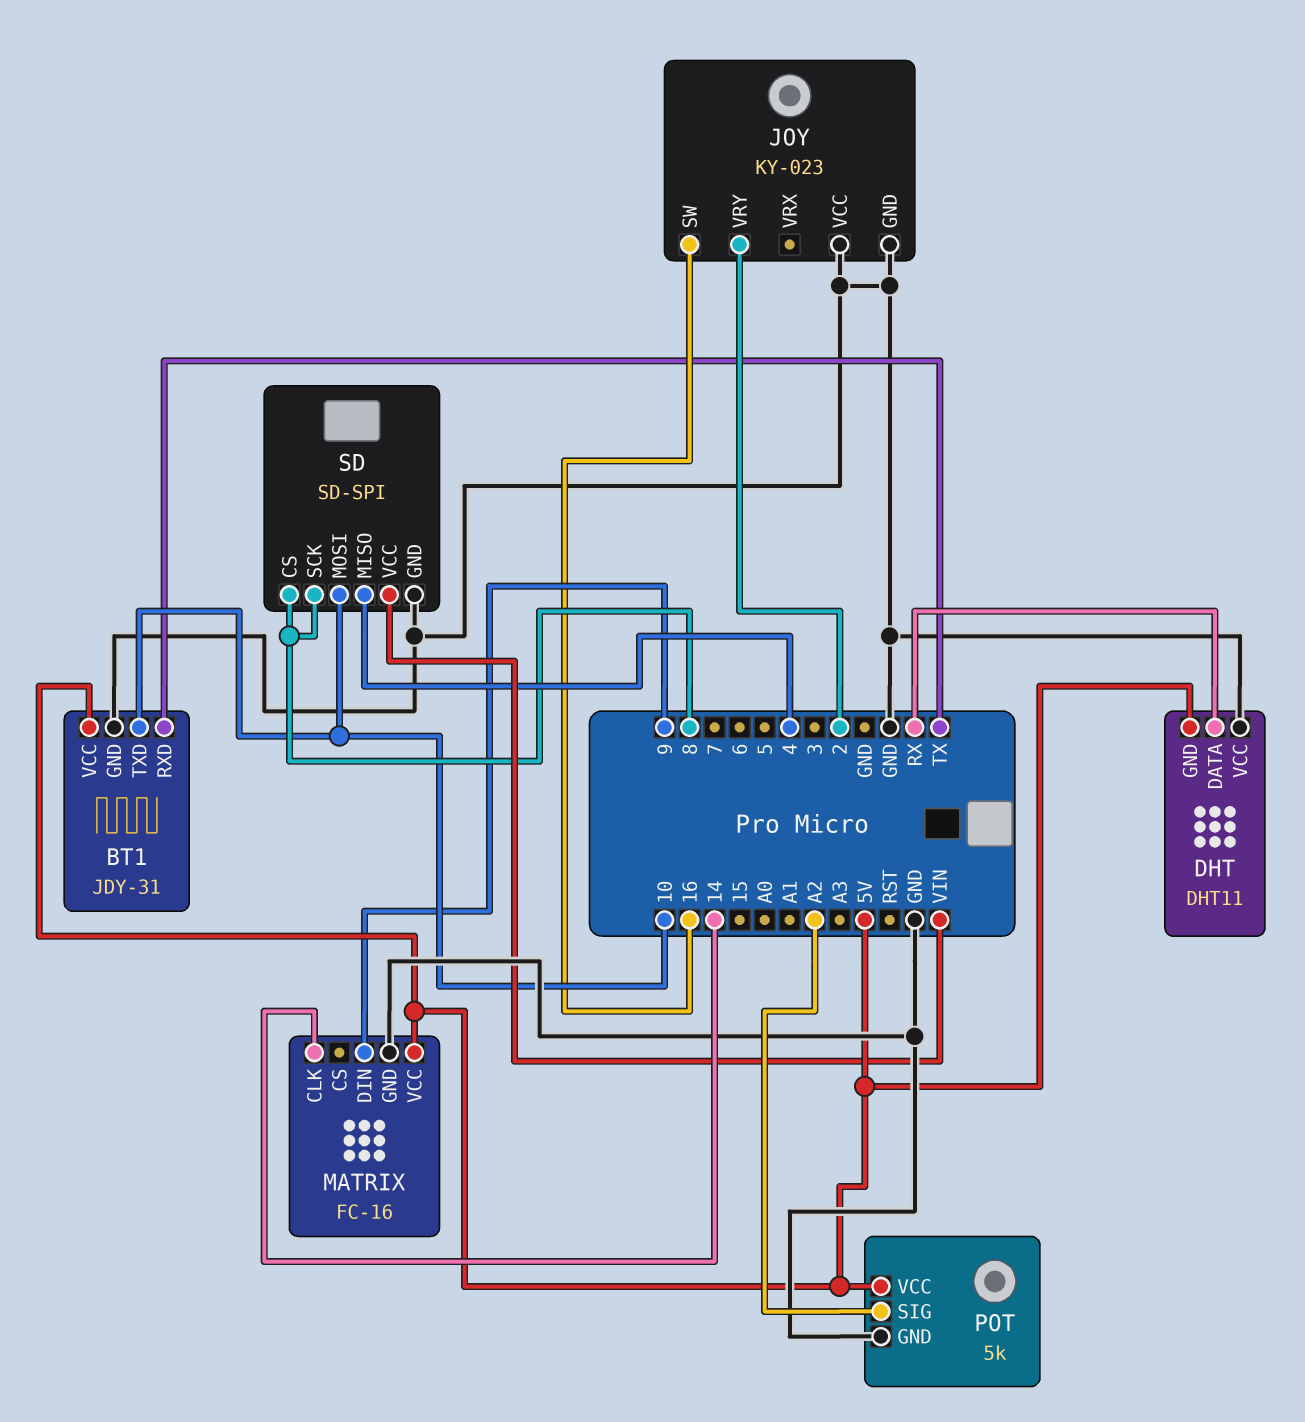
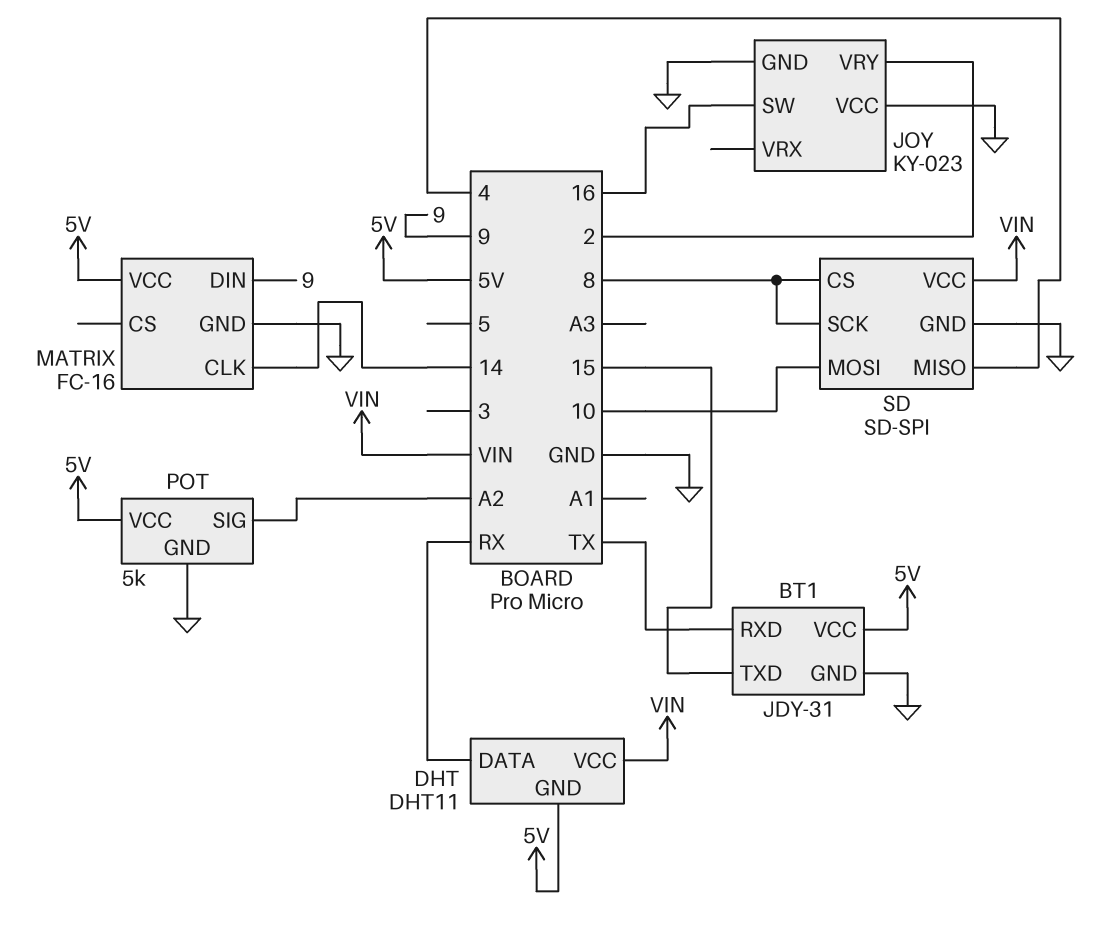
BT1 pin TXD: 10 -> 15
DHT pin VCC: GND -> VIN

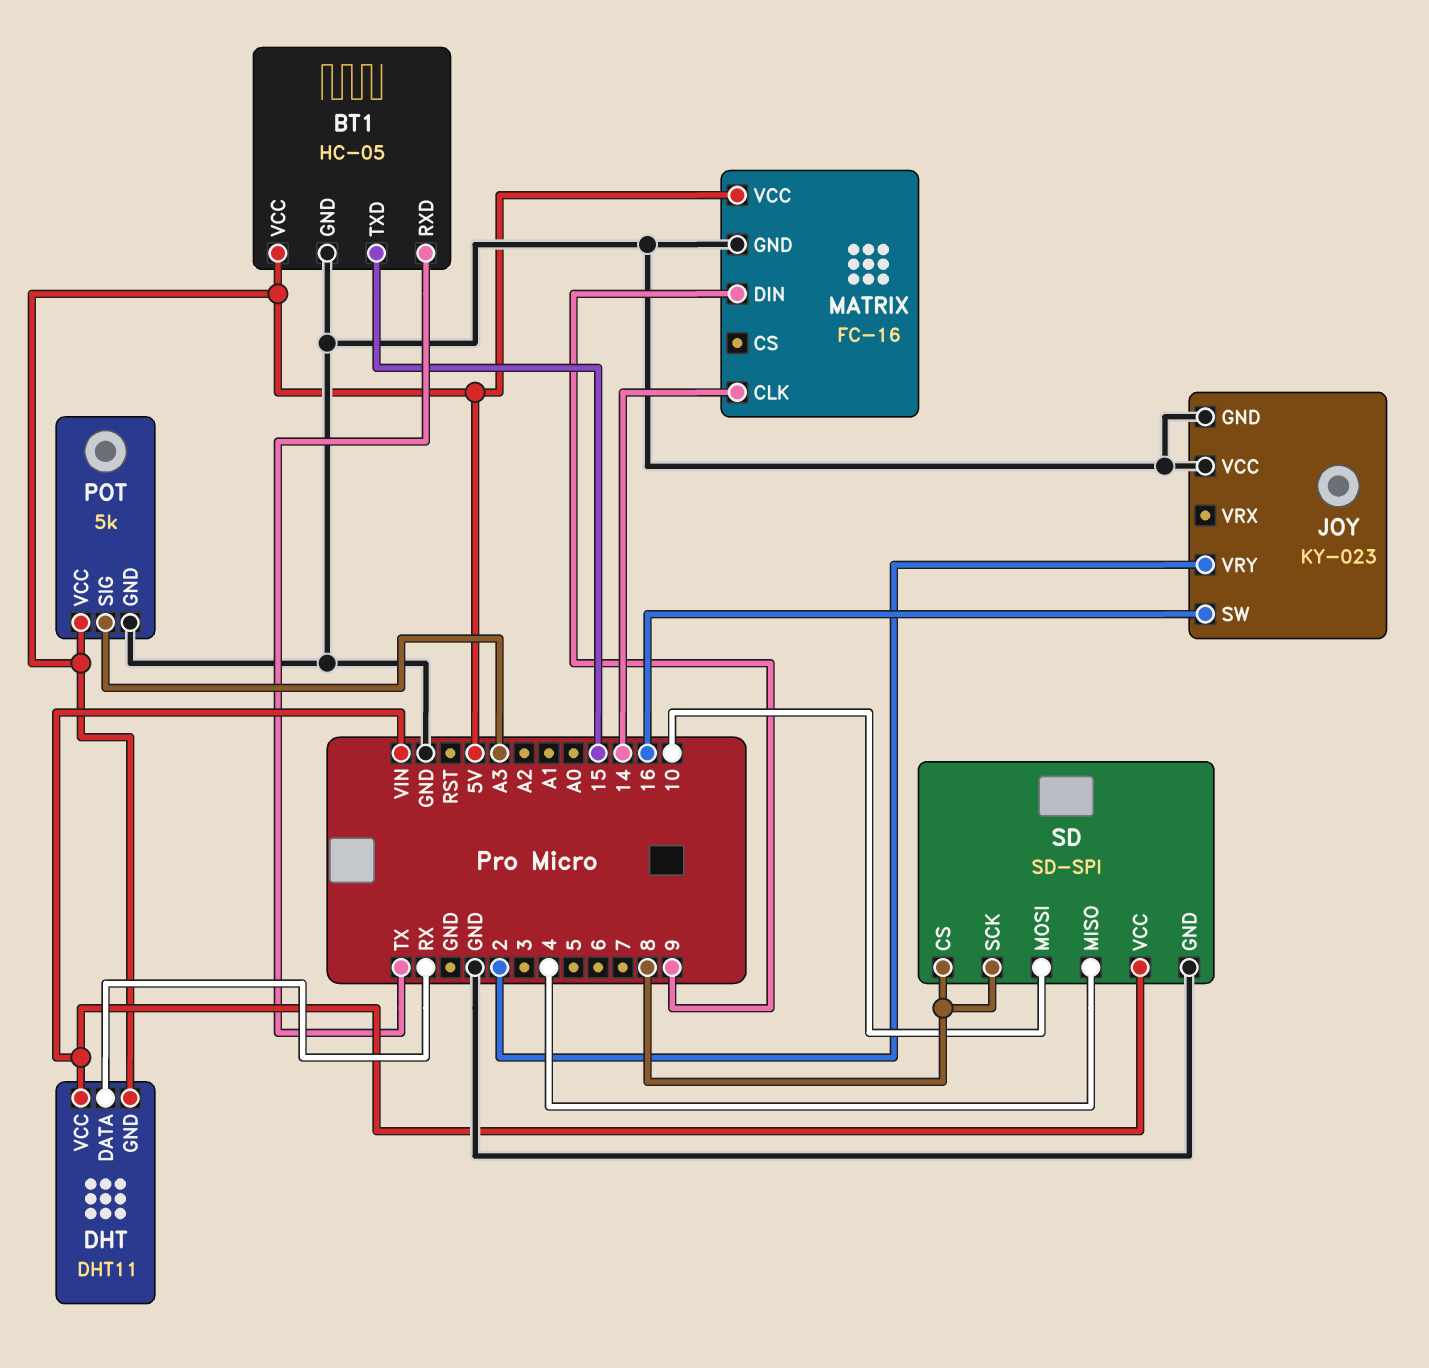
BT1: JDY-31 -> HC-05
POT pin SIG: A2 -> A3

